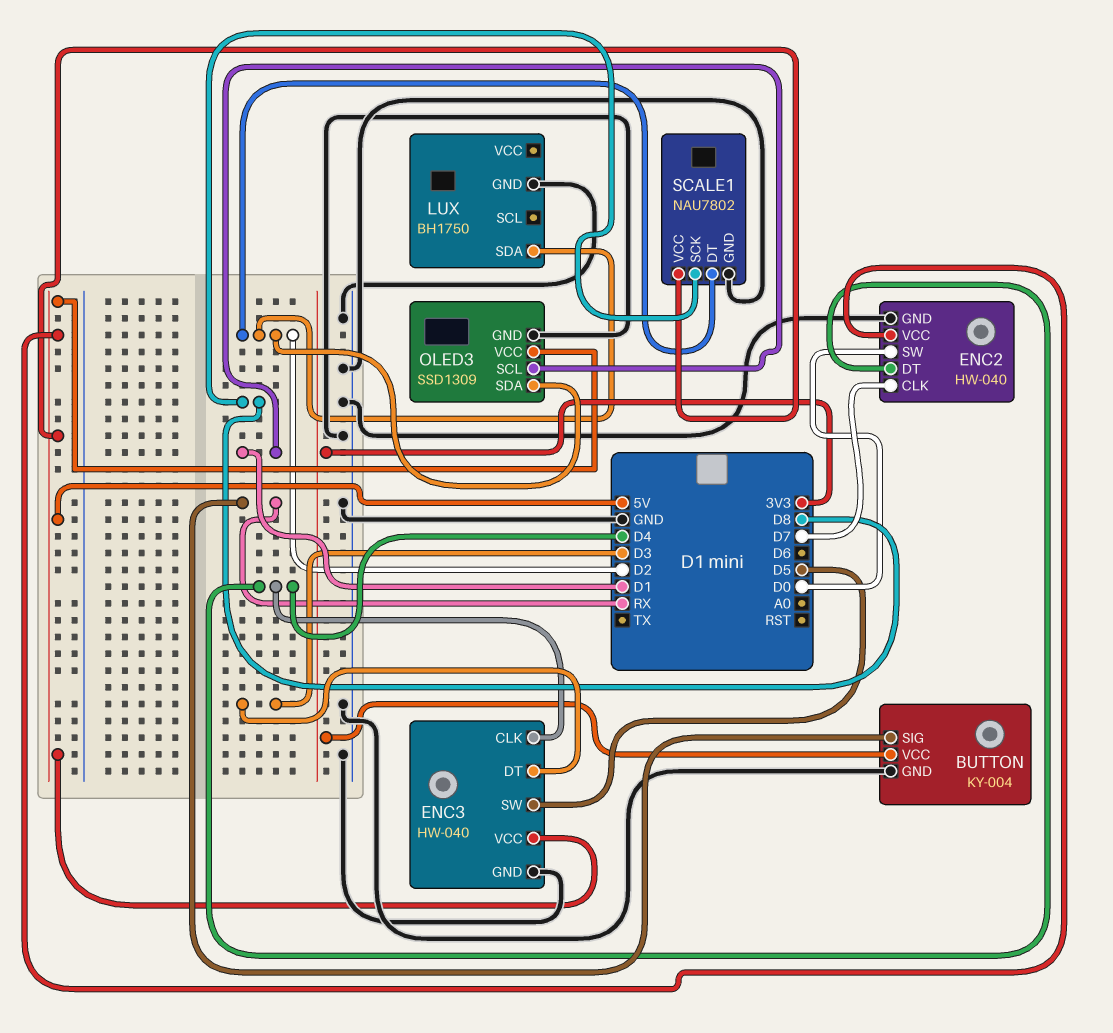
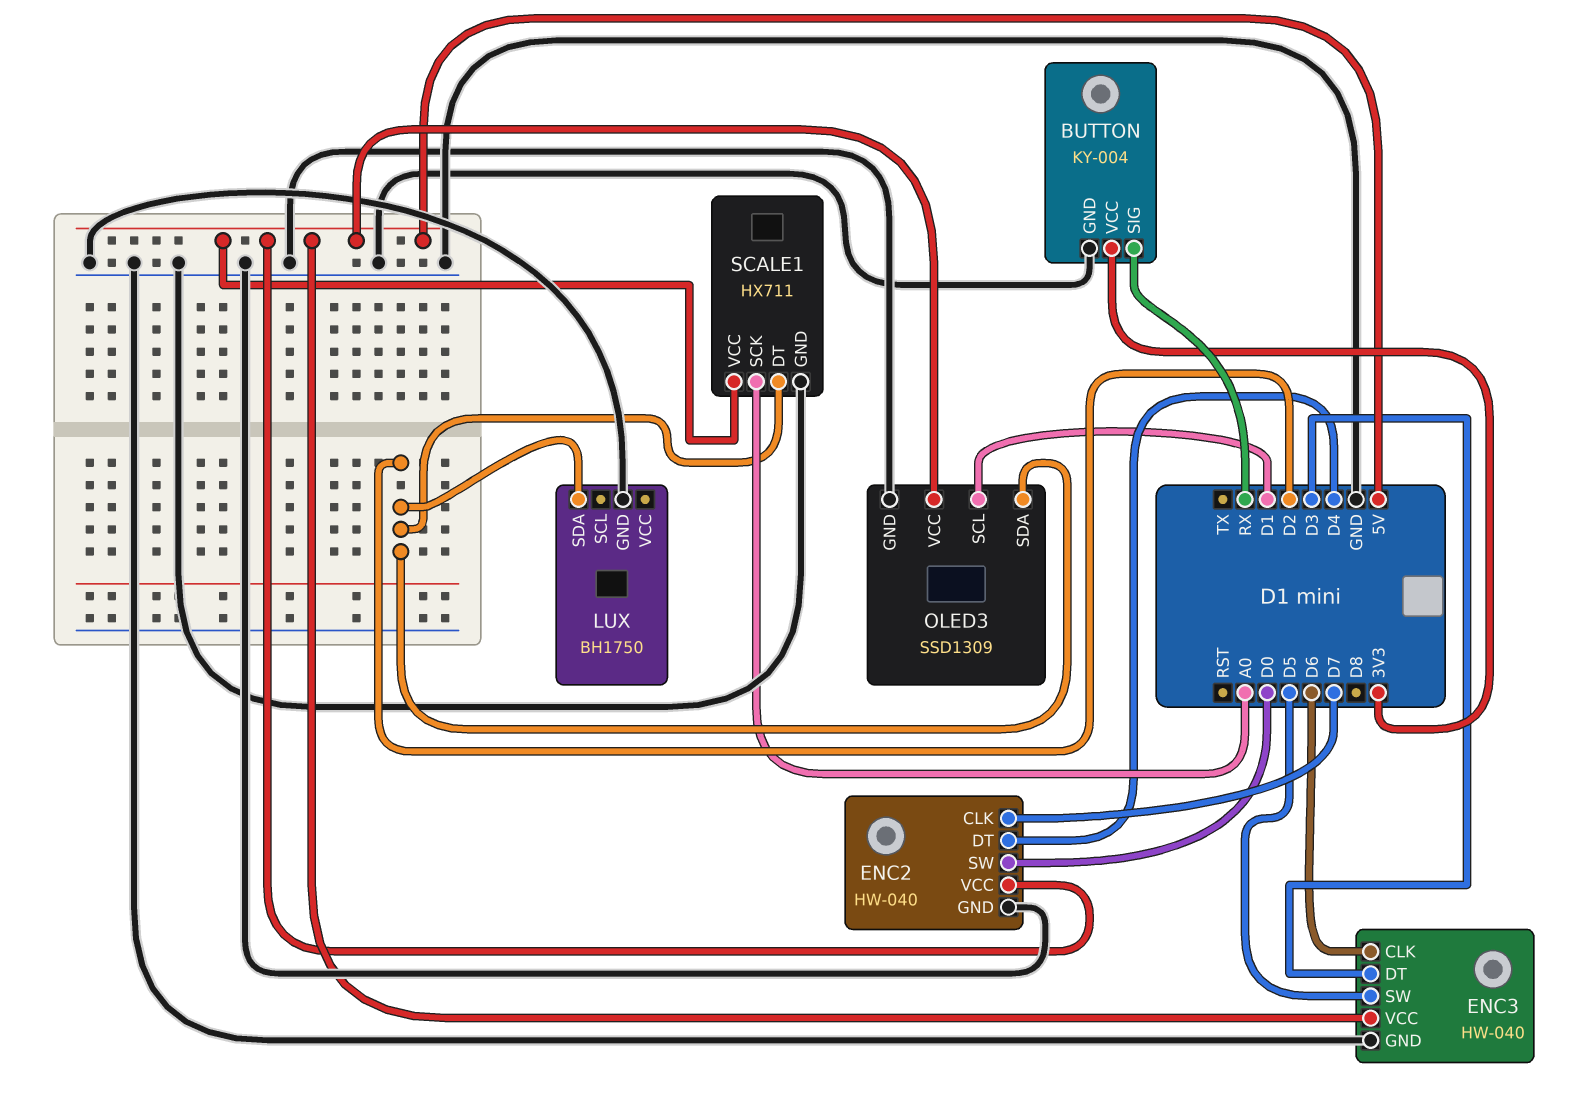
ENC3 pin CLK: D4 -> D6
SCALE1: NAU7802 -> HX711
SCALE1 pin SCK: D8 -> A0

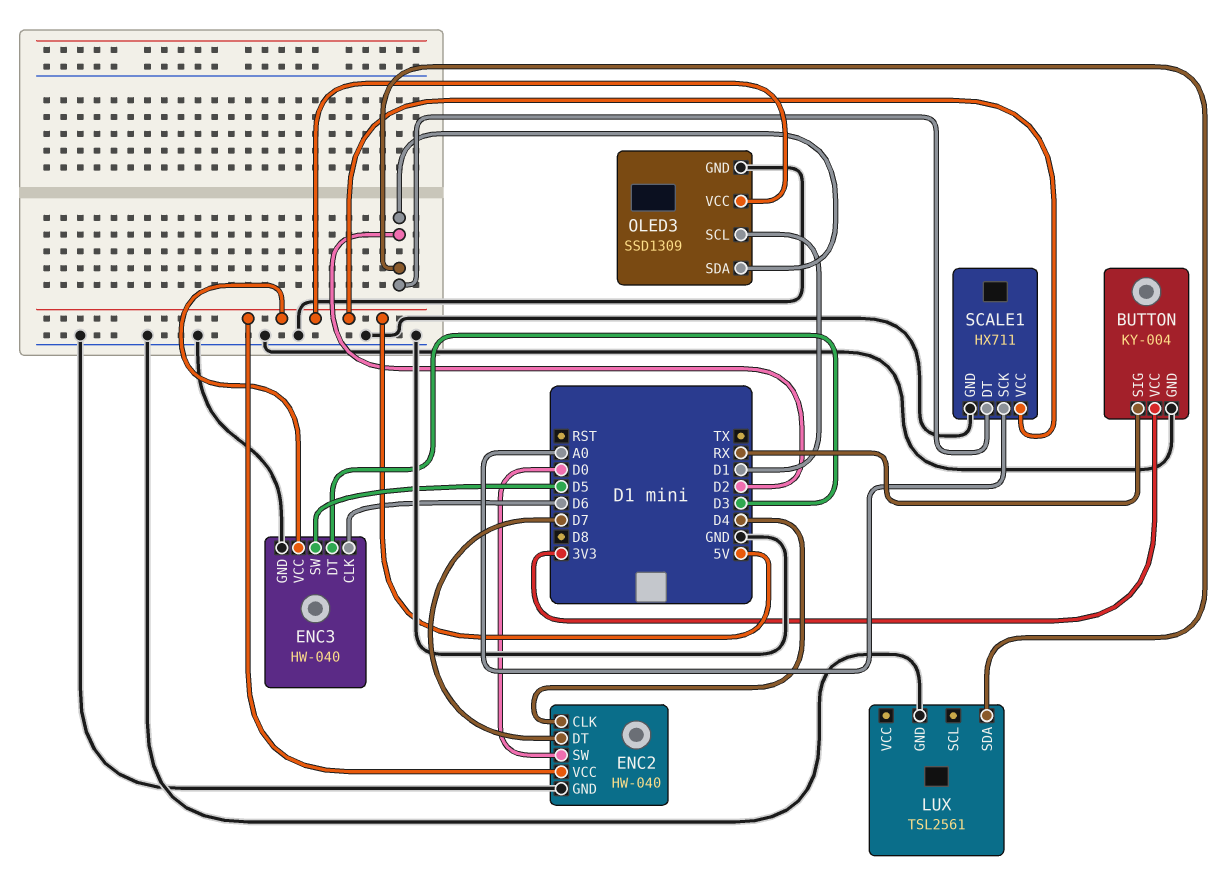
ENC2 pin CLK: D7 -> D4
ENC2 pin DT: D4 -> D7
LUX: BH1750 -> TSL2561

